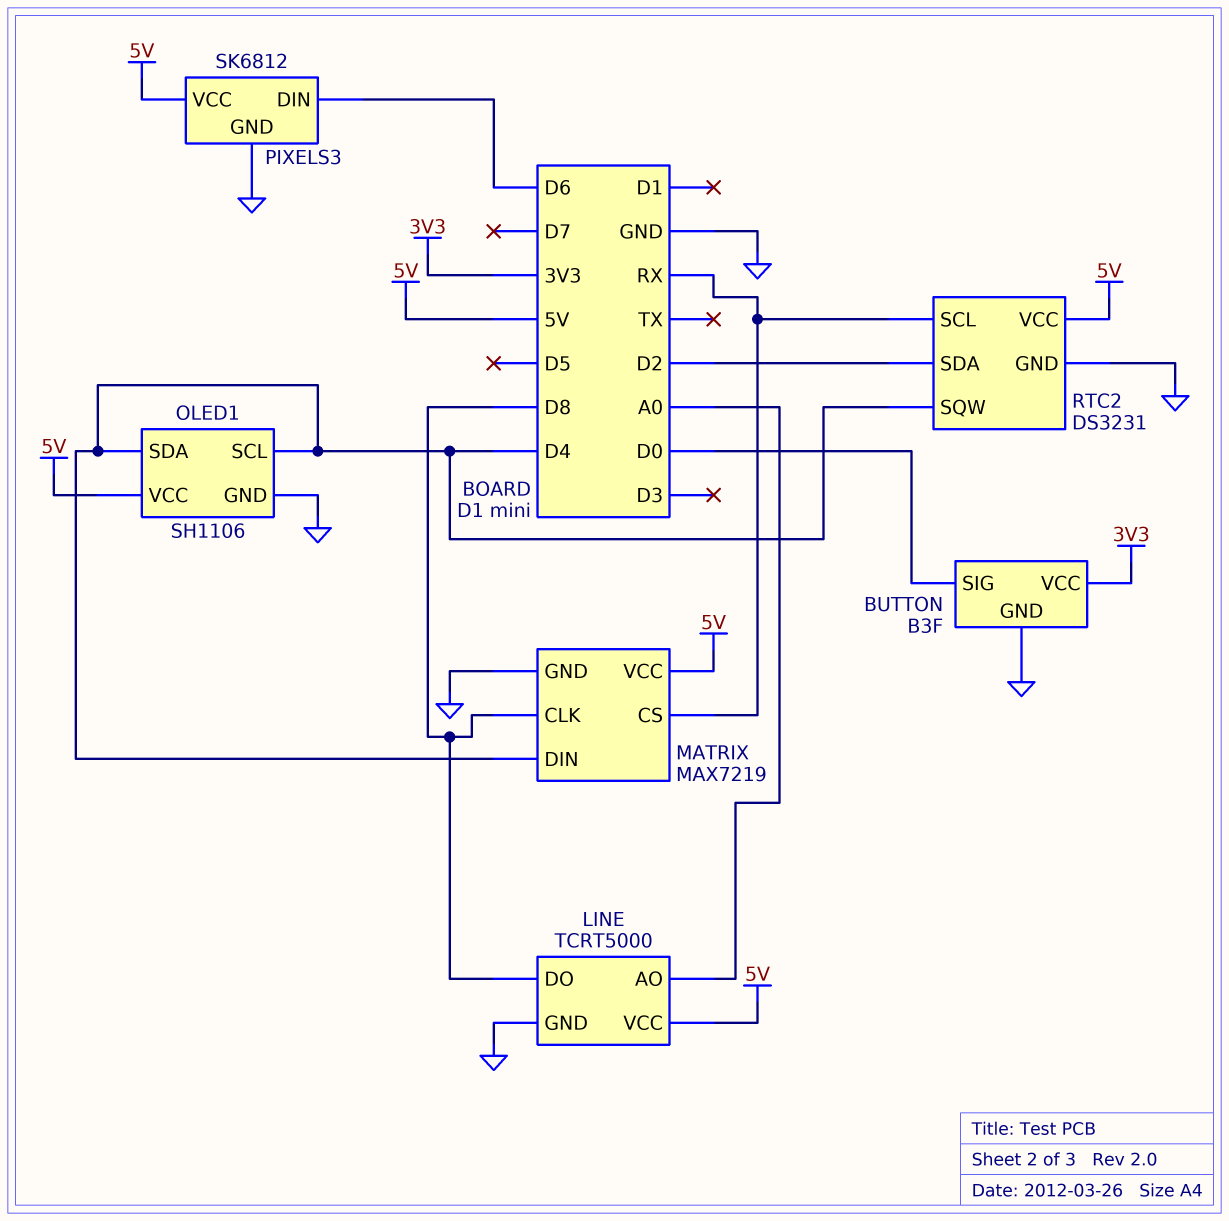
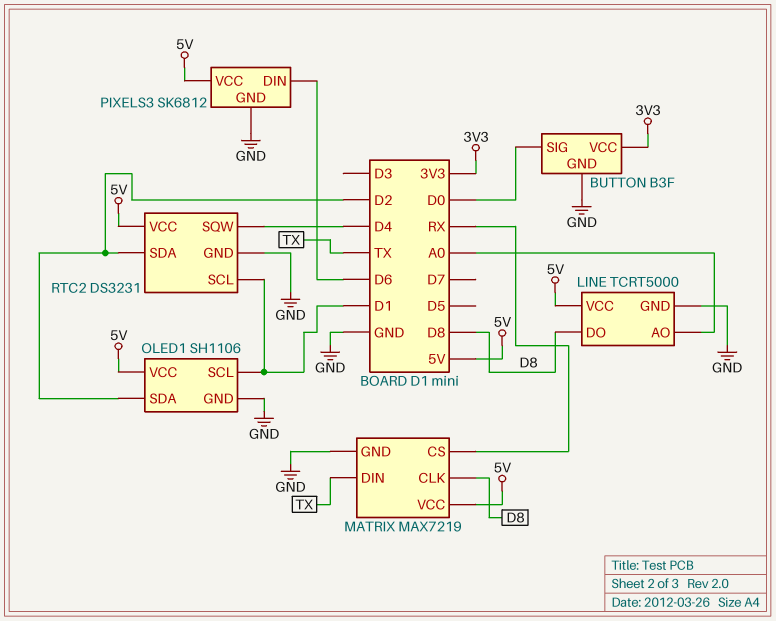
MATRIX pin DIN: D4 -> TX
OLED1 pin SCL: D4 -> D1
OLED1 pin SDA: D4 -> D2
RTC2 pin SCL: RX -> D1

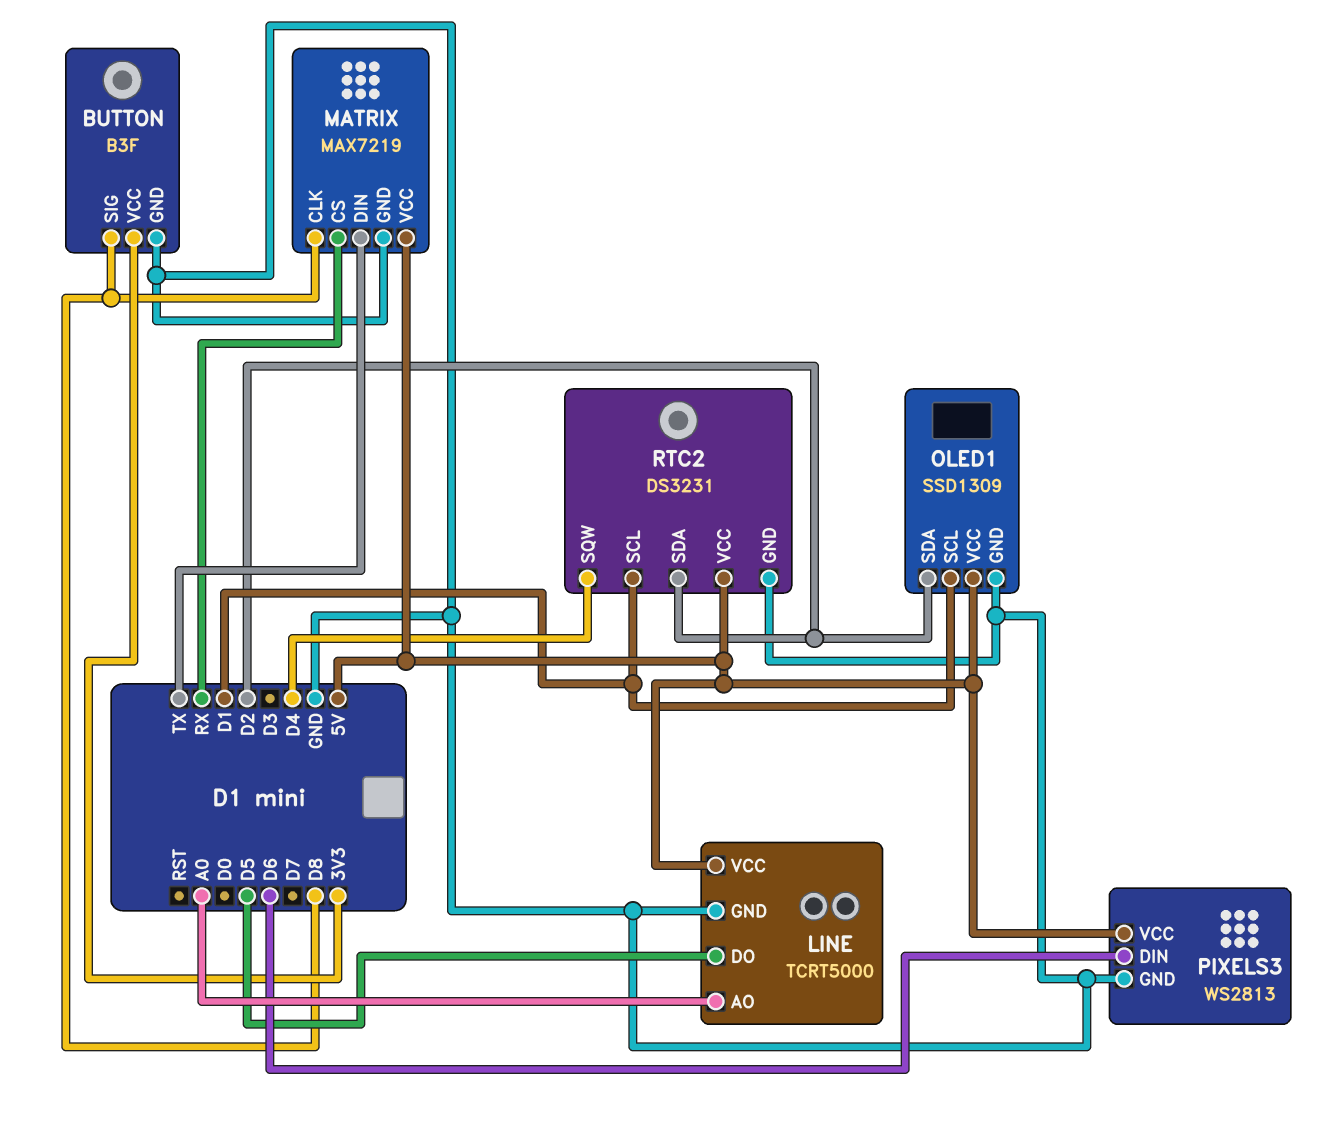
BUTTON pin SIG: D0 -> D8
LINE pin DO: D8 -> D5
OLED1: SH1106 -> SSD1309
PIXELS3: SK6812 -> WS2813

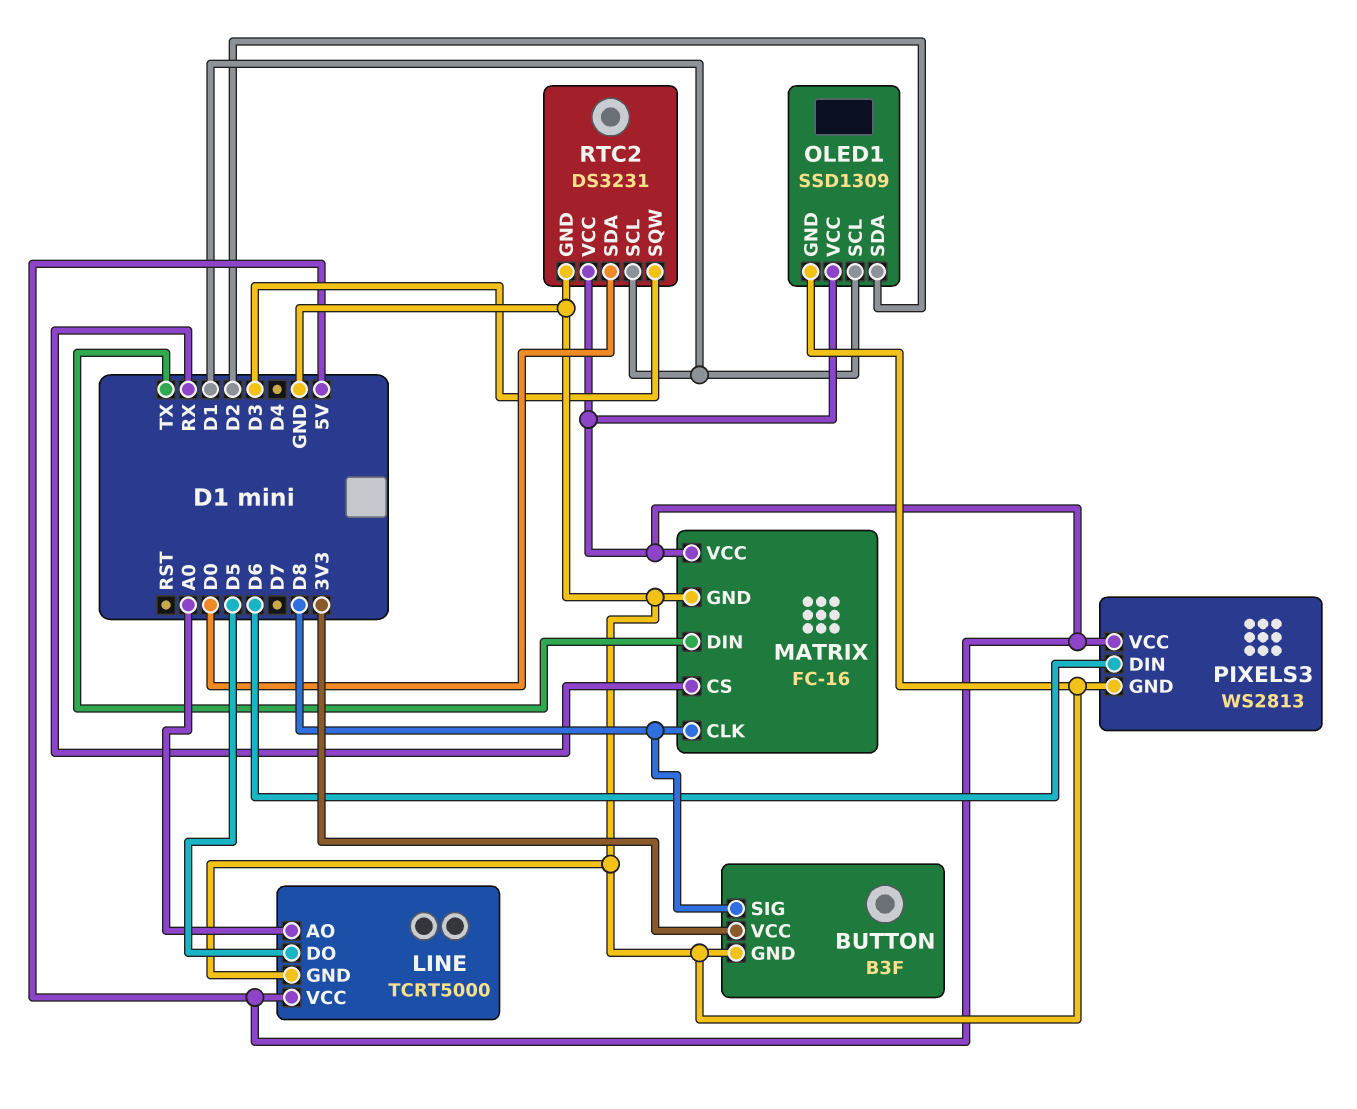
MATRIX: MAX7219 -> FC-16
RTC2 pin SDA: D2 -> D0
RTC2 pin SQW: D4 -> D3

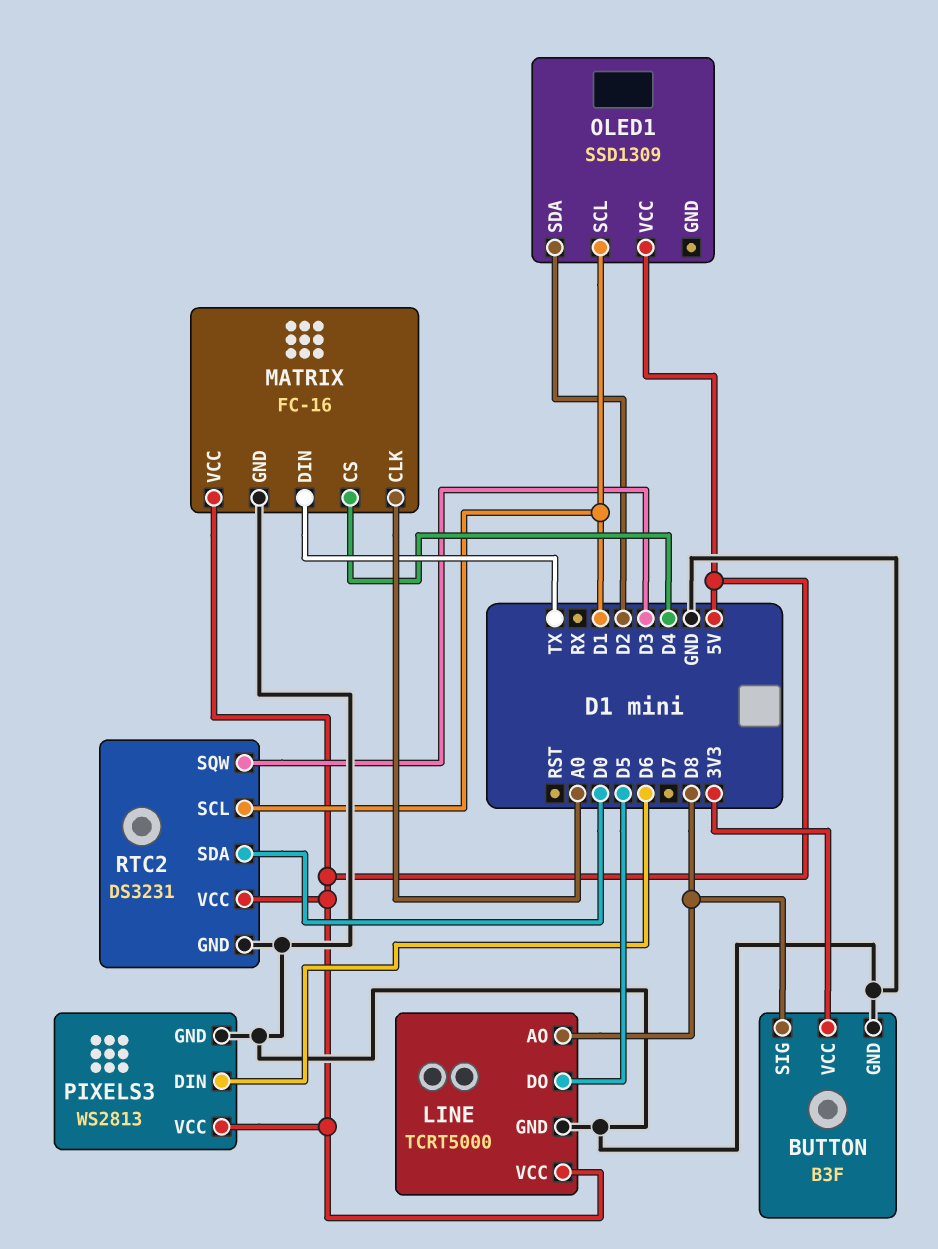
LINE pin AO: A0 -> D8
MATRIX pin CLK: D8 -> A0
MATRIX pin CS: RX -> D4
OLED1 pin GND: GND -> none

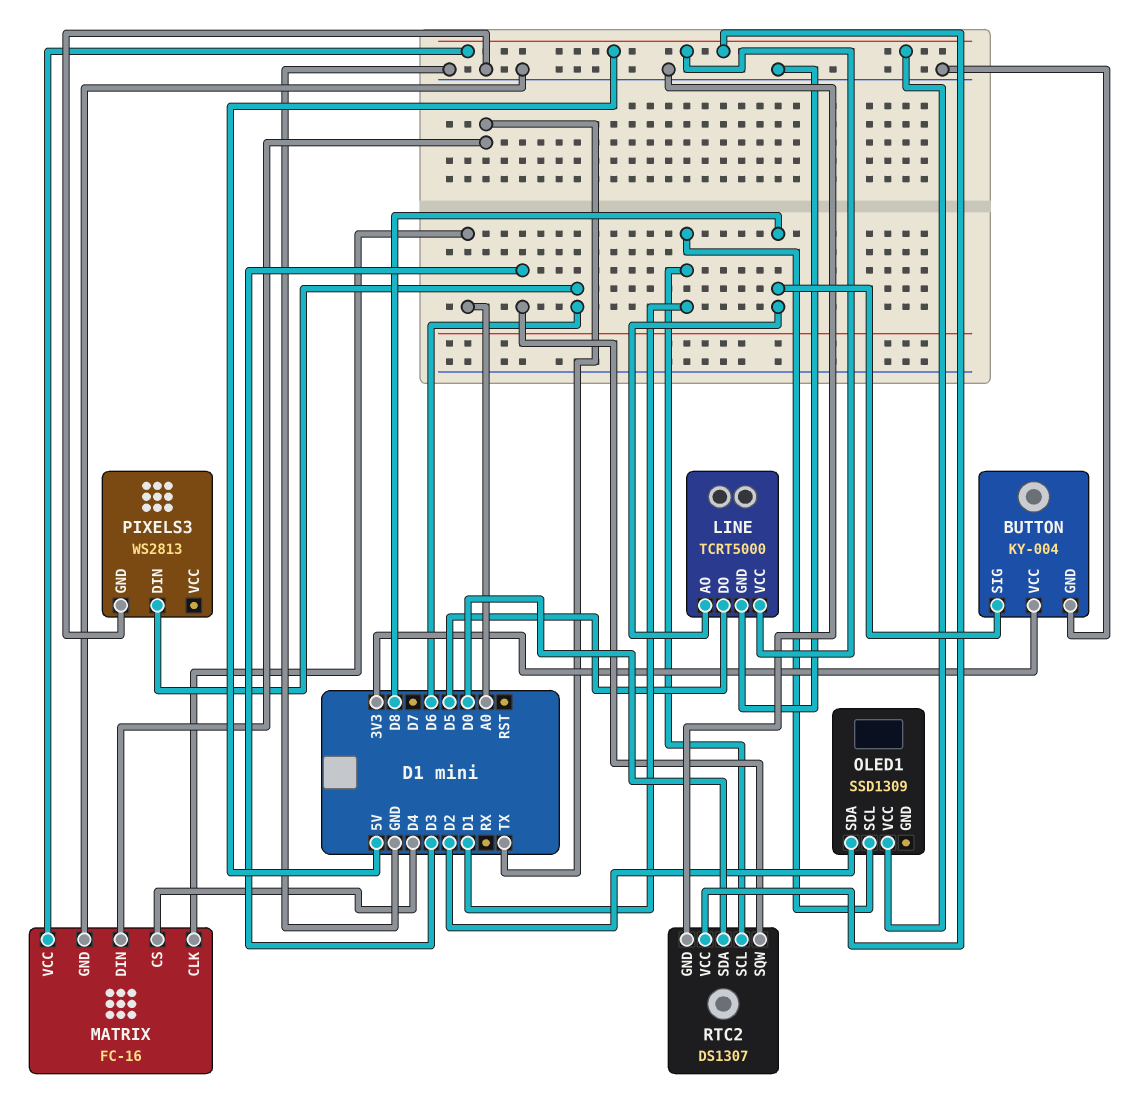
BUTTON: B3F -> KY-004
PIXELS3 pin VCC: 5V -> none
RTC2: DS3231 -> DS1307

